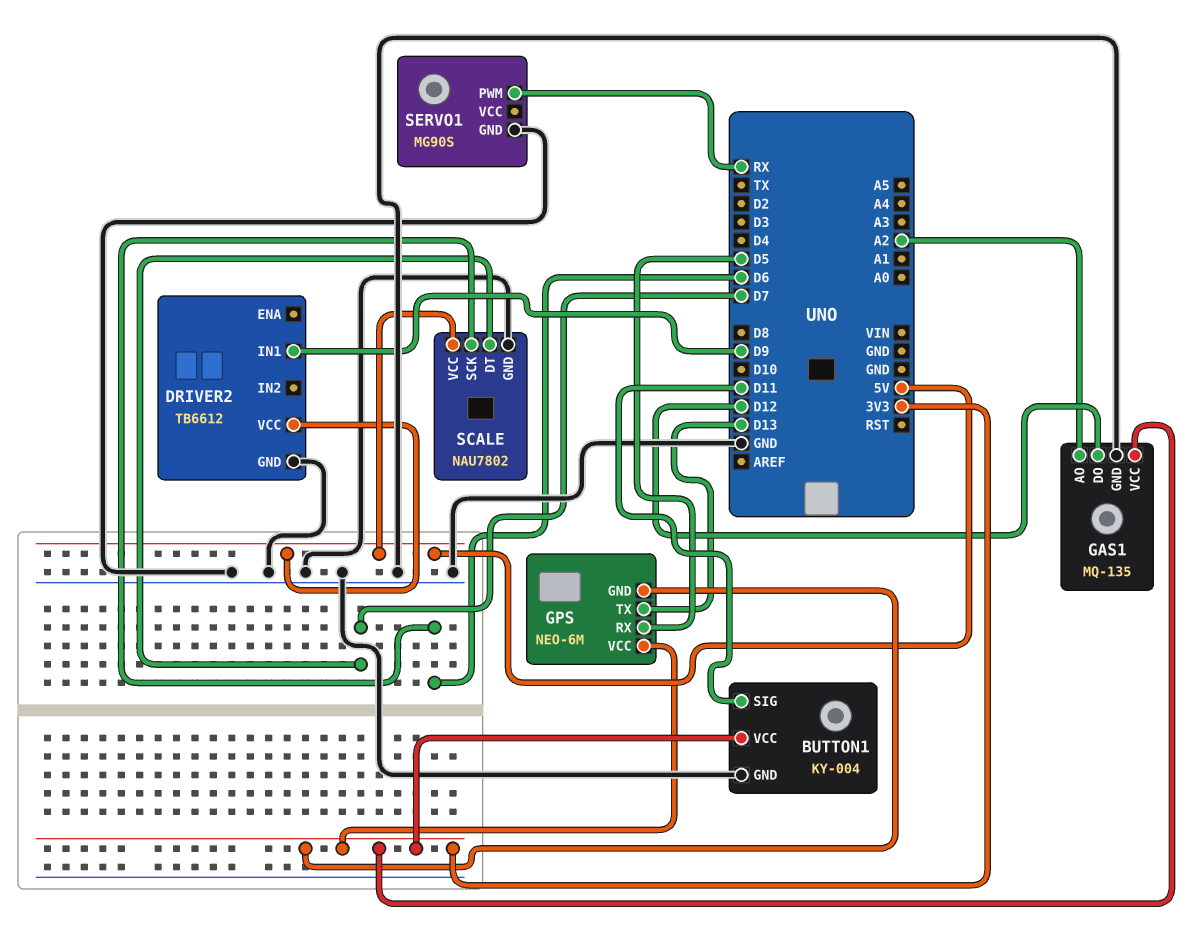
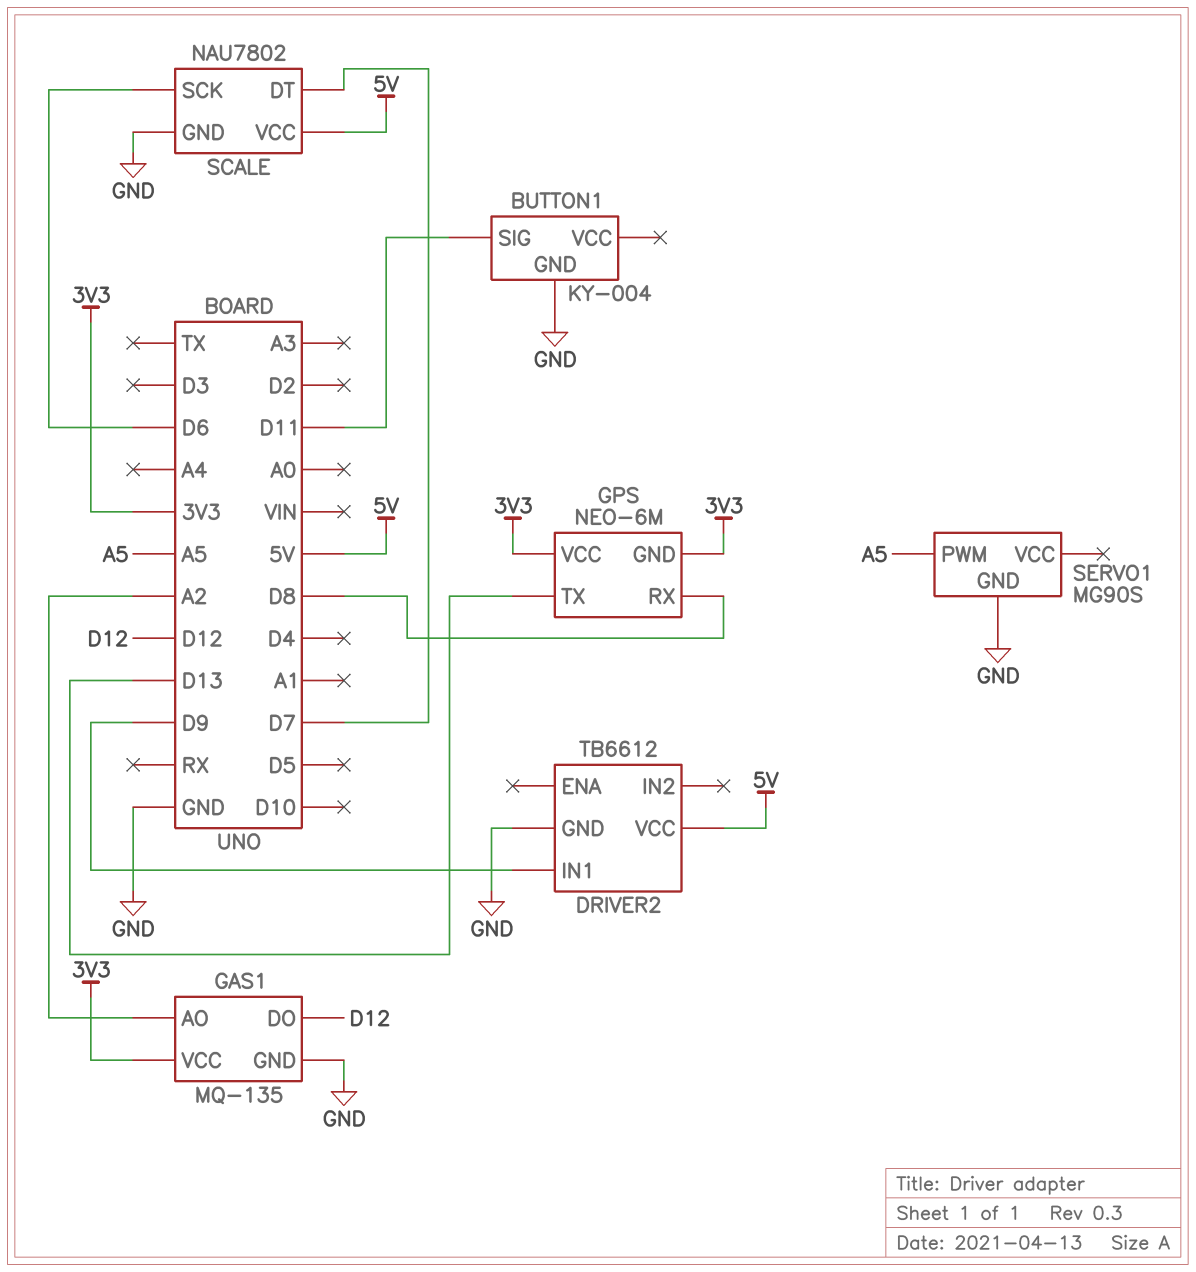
BUTTON1 pin VCC: 3V3 -> none
GPS pin RX: D5 -> D8
SERVO1 pin PWM: RX -> A5

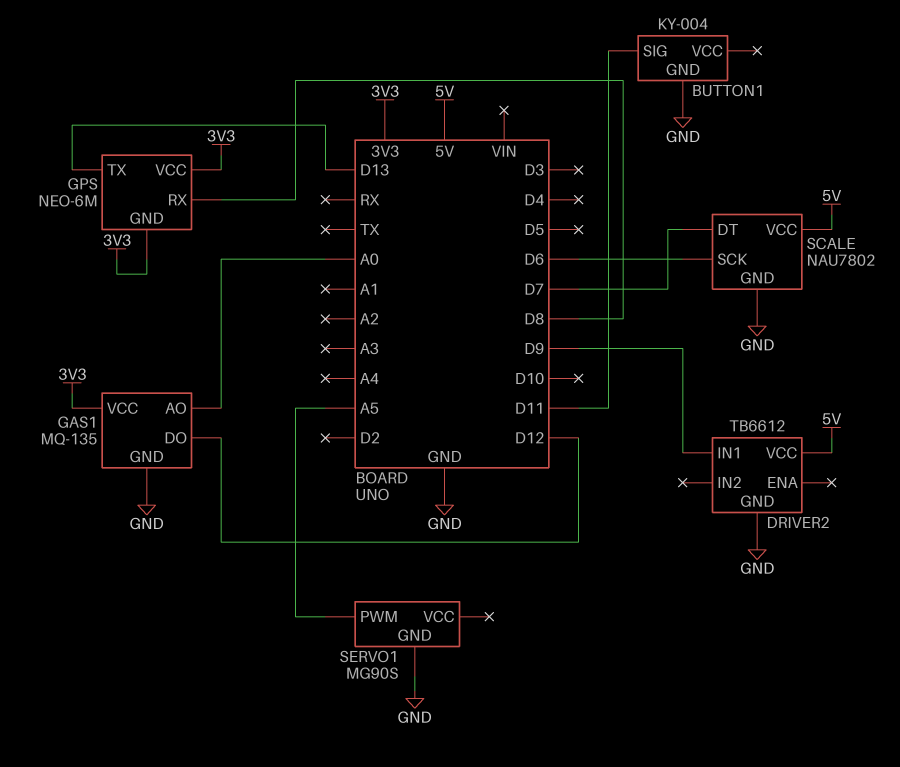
GAS1 pin AO: A2 -> A0

